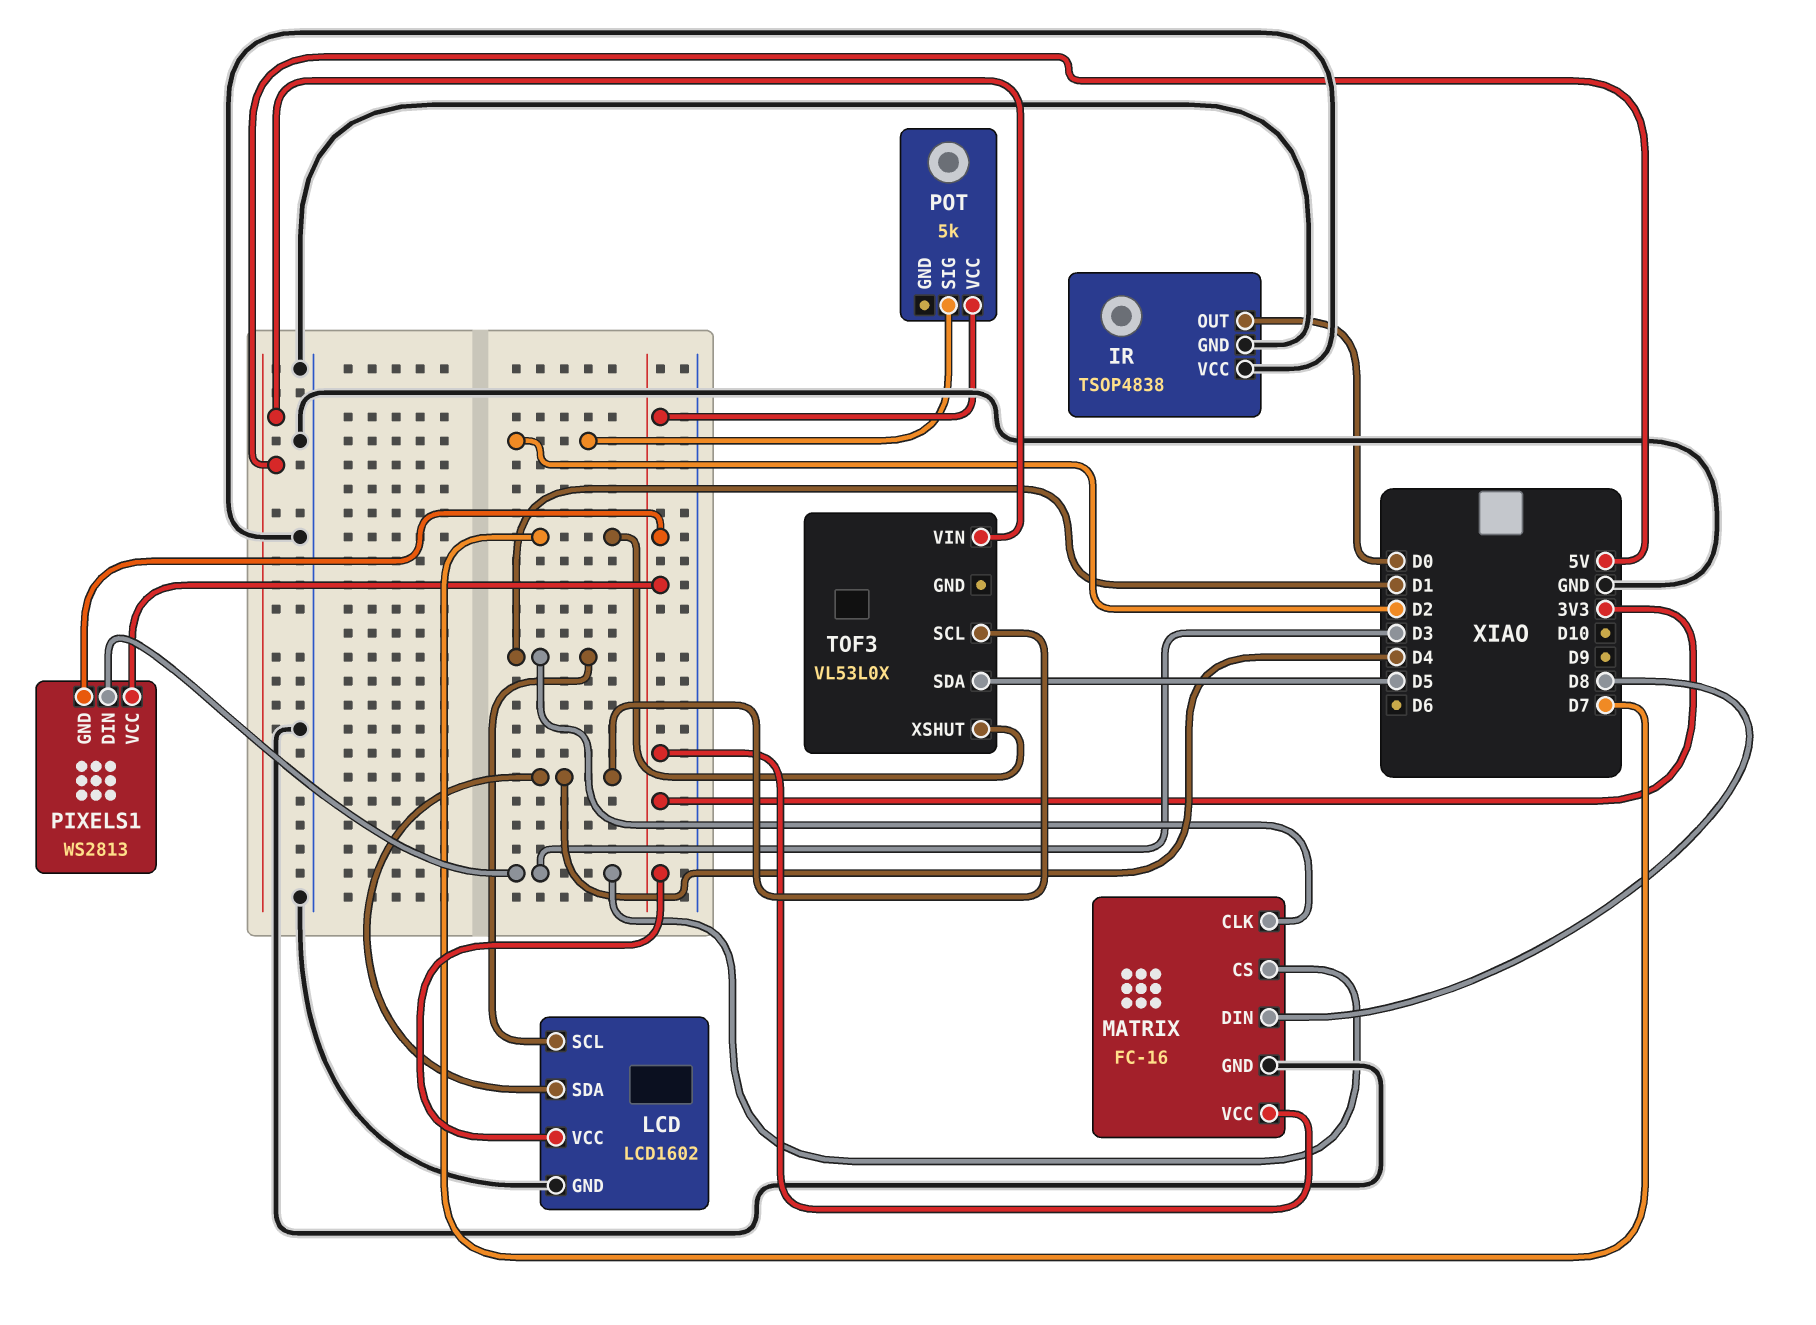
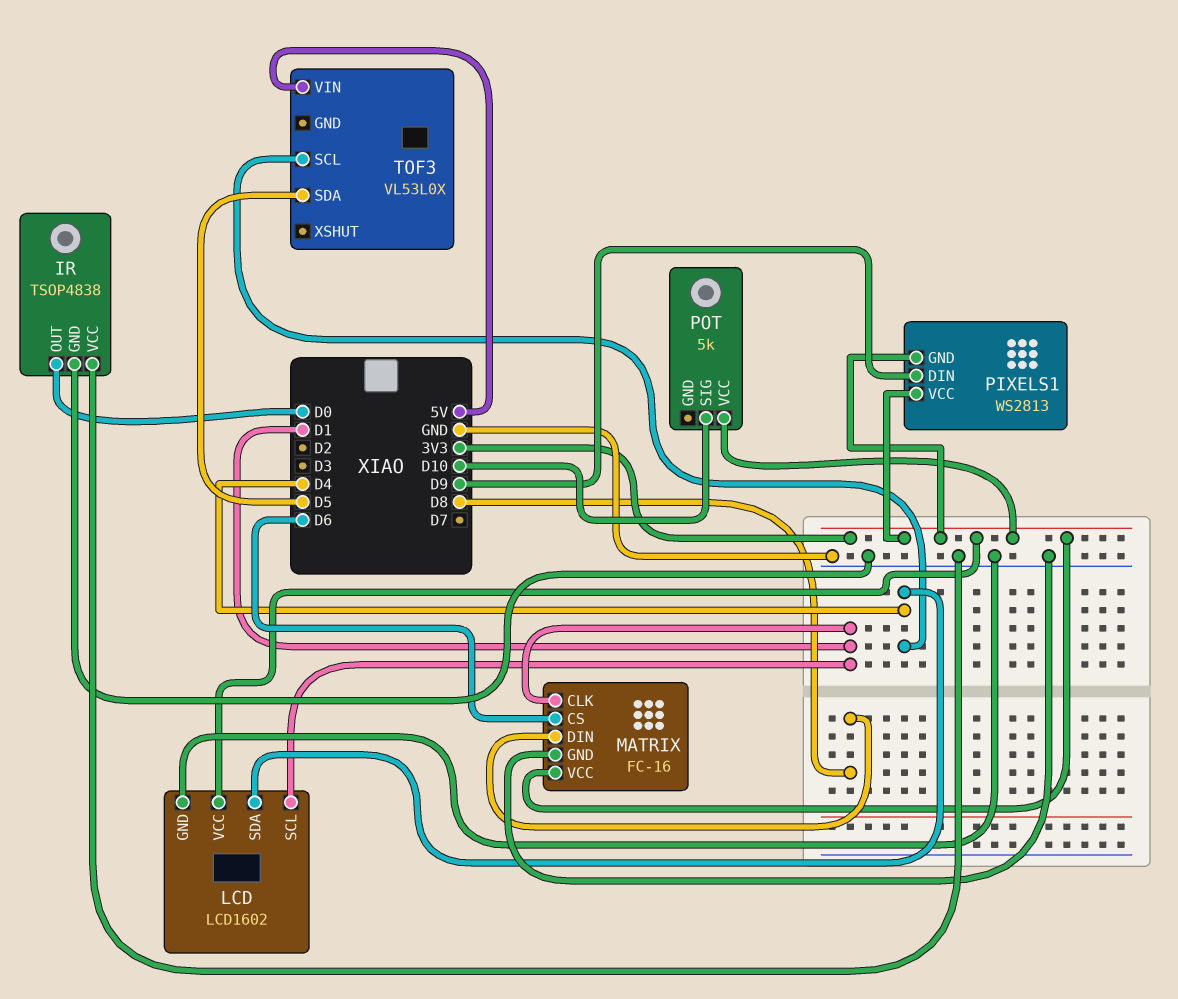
MATRIX pin CS: D3 -> D6
PIXELS1 pin DIN: D3 -> D9
POT pin SIG: D2 -> D10
TOF3 pin XSHUT: D7 -> none

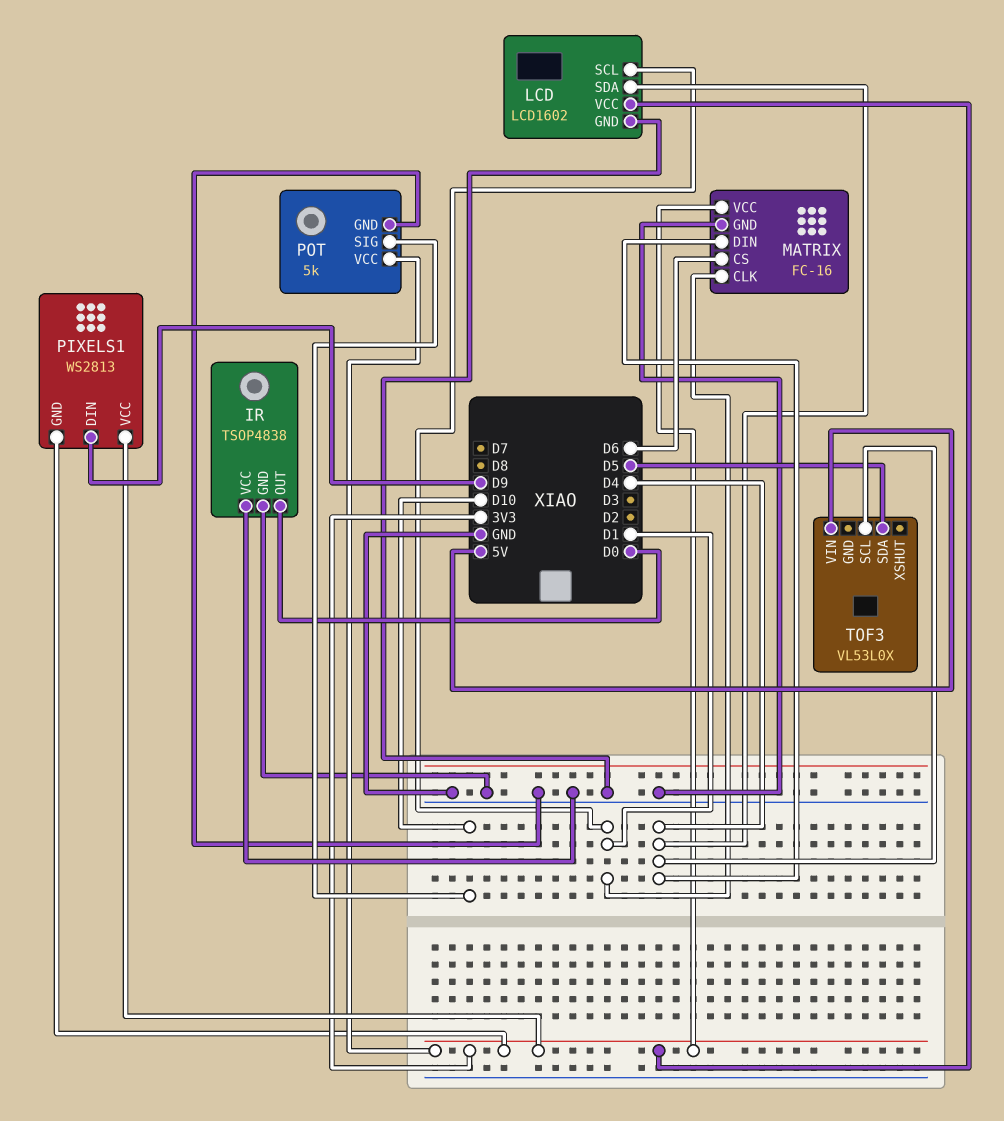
MATRIX pin DIN: D8 -> D4
POT pin GND: none -> GND

